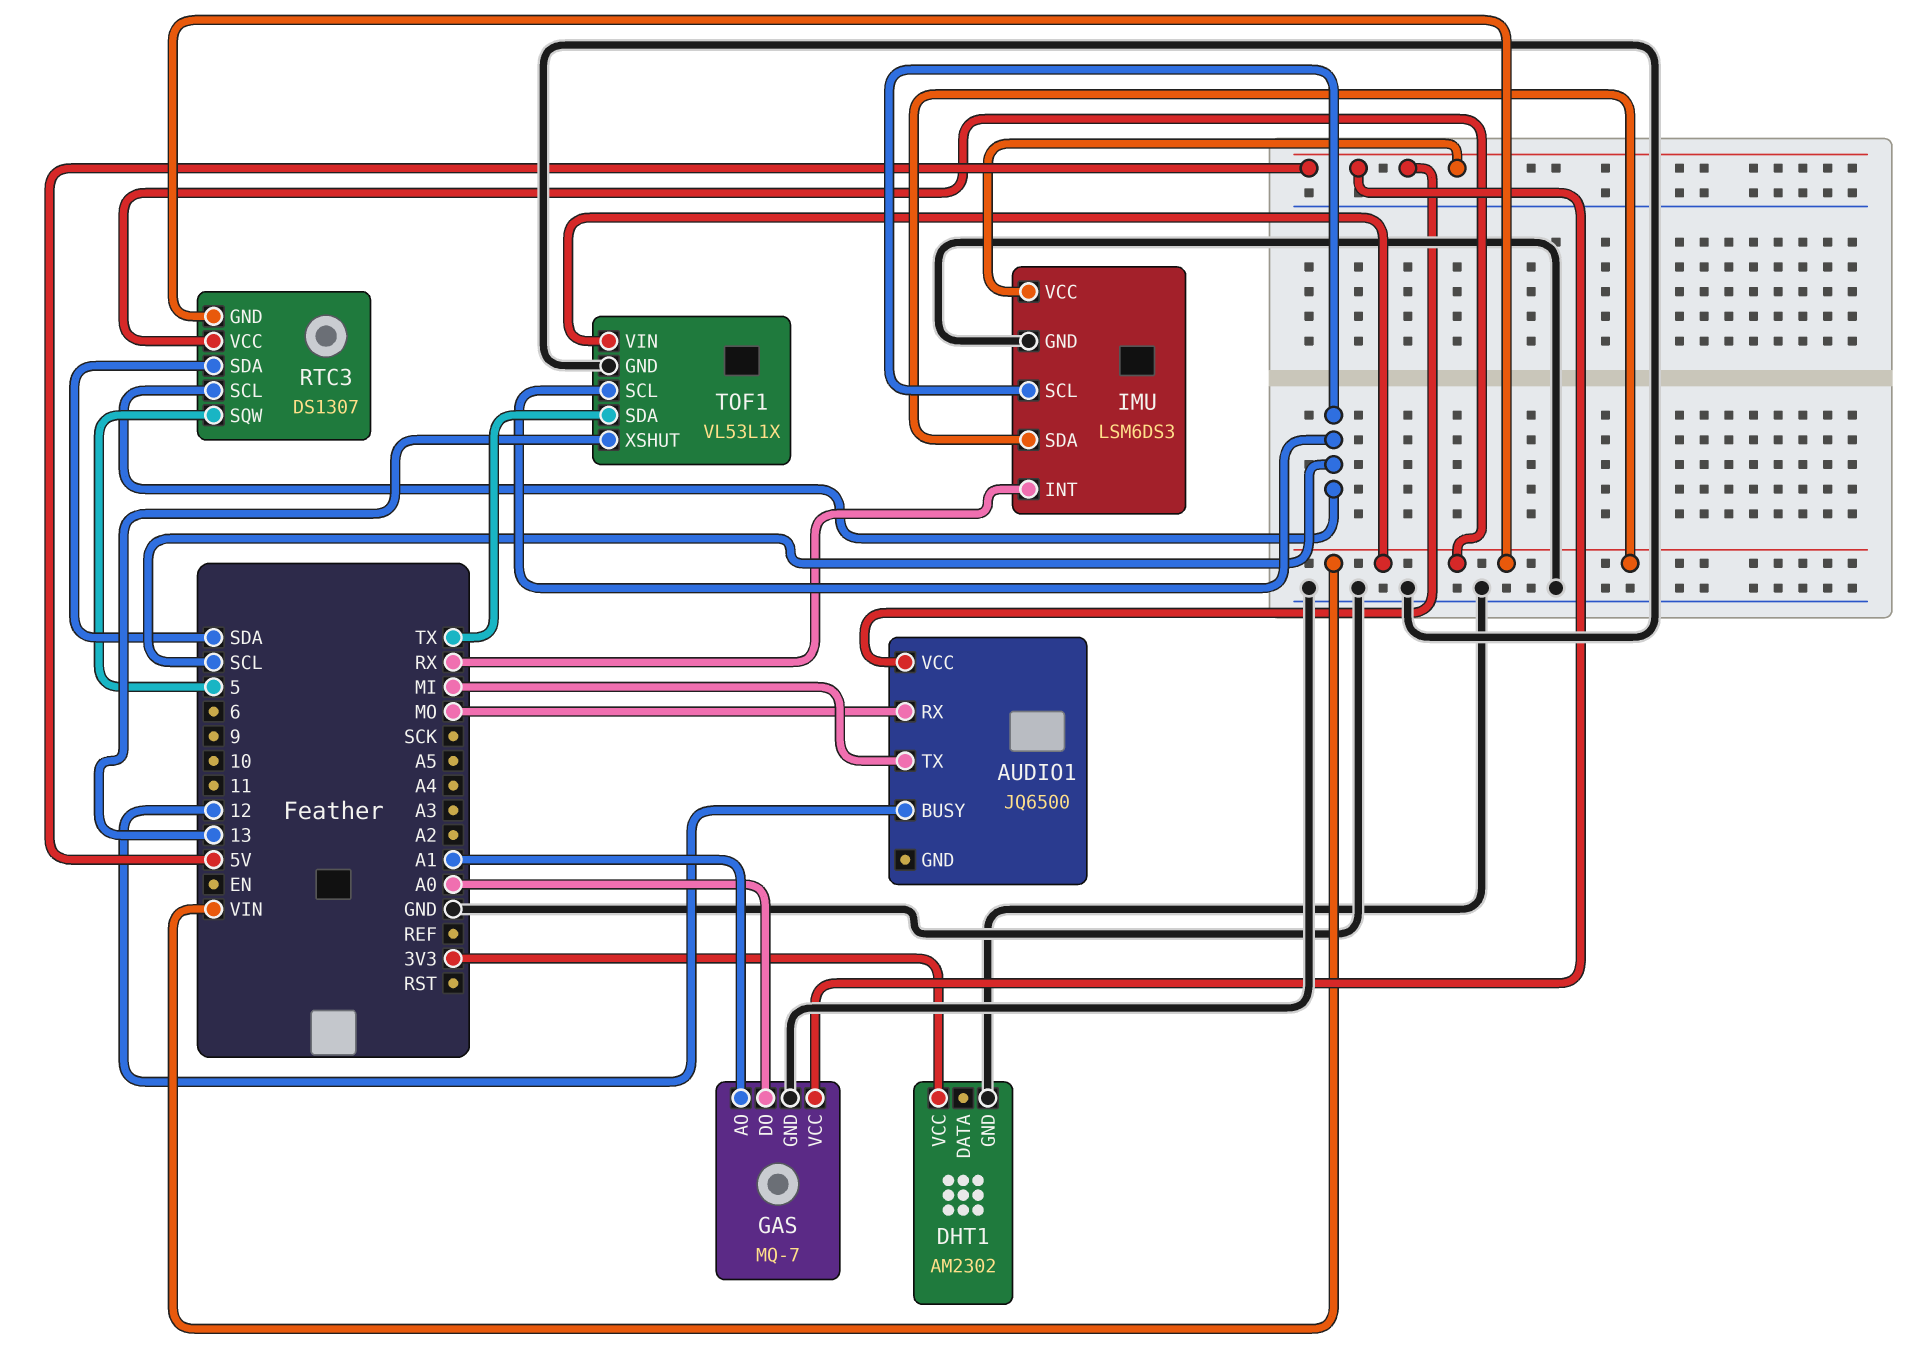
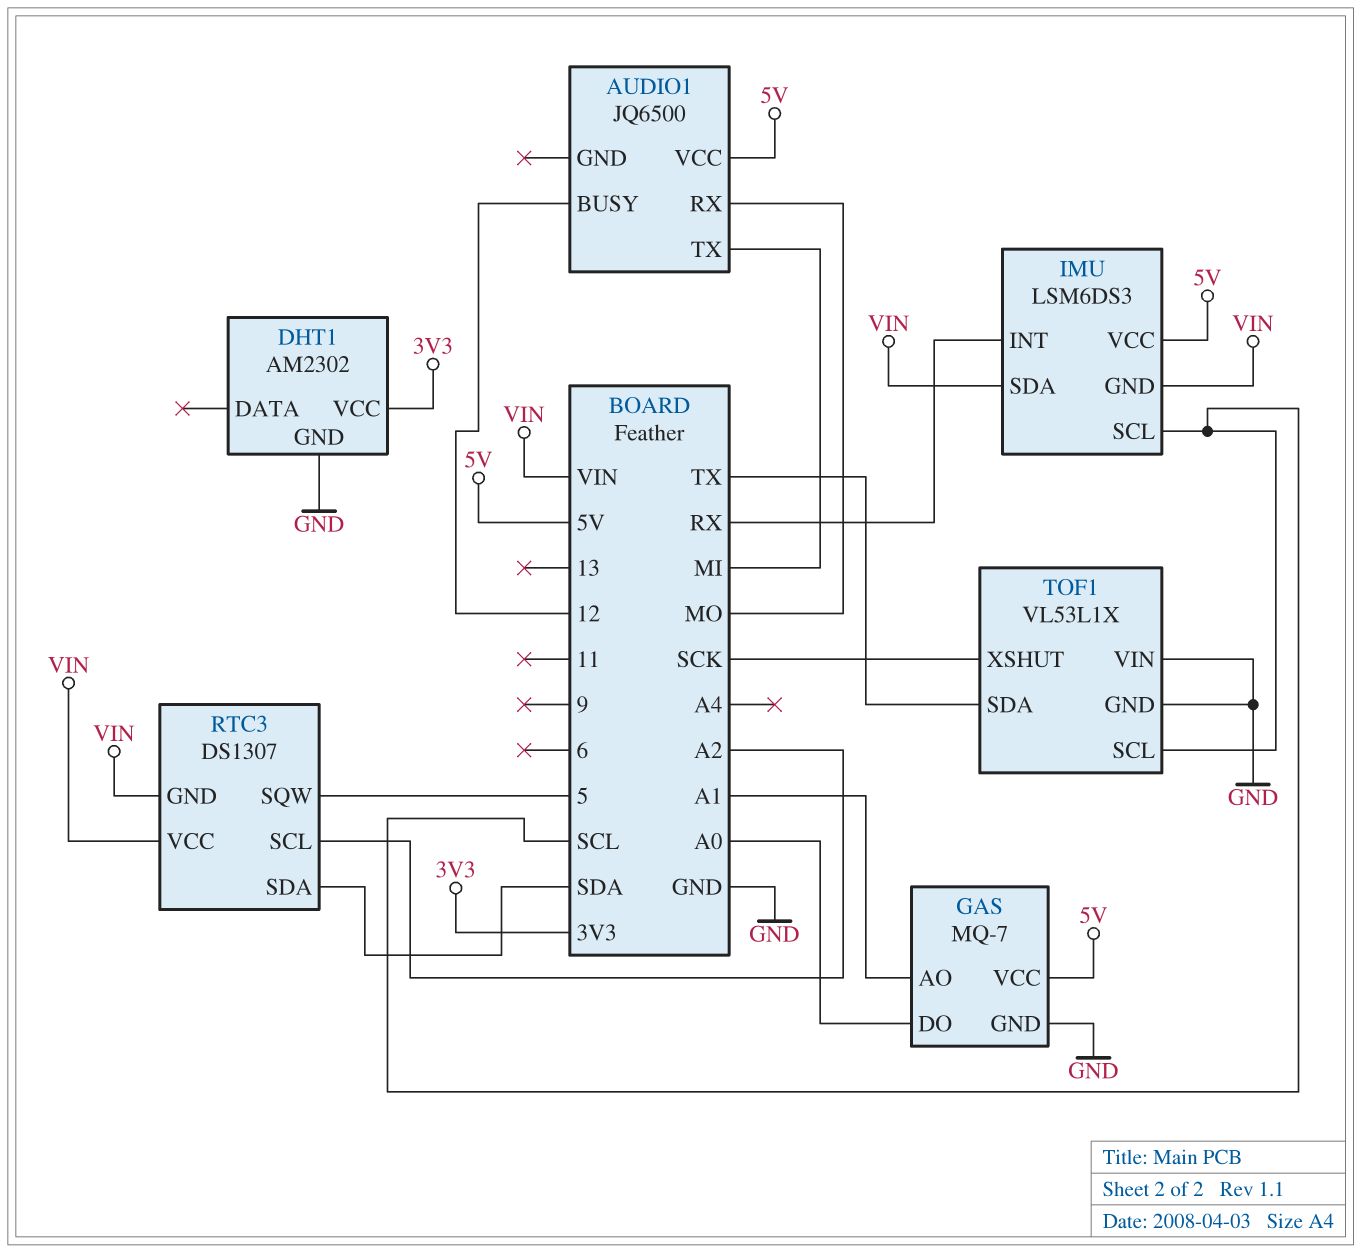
IMU pin GND: GND -> VIN
RTC3 pin SCL: SCL -> A2
TOF1 pin VIN: VIN -> GND
TOF1 pin XSHUT: 13 -> SCK

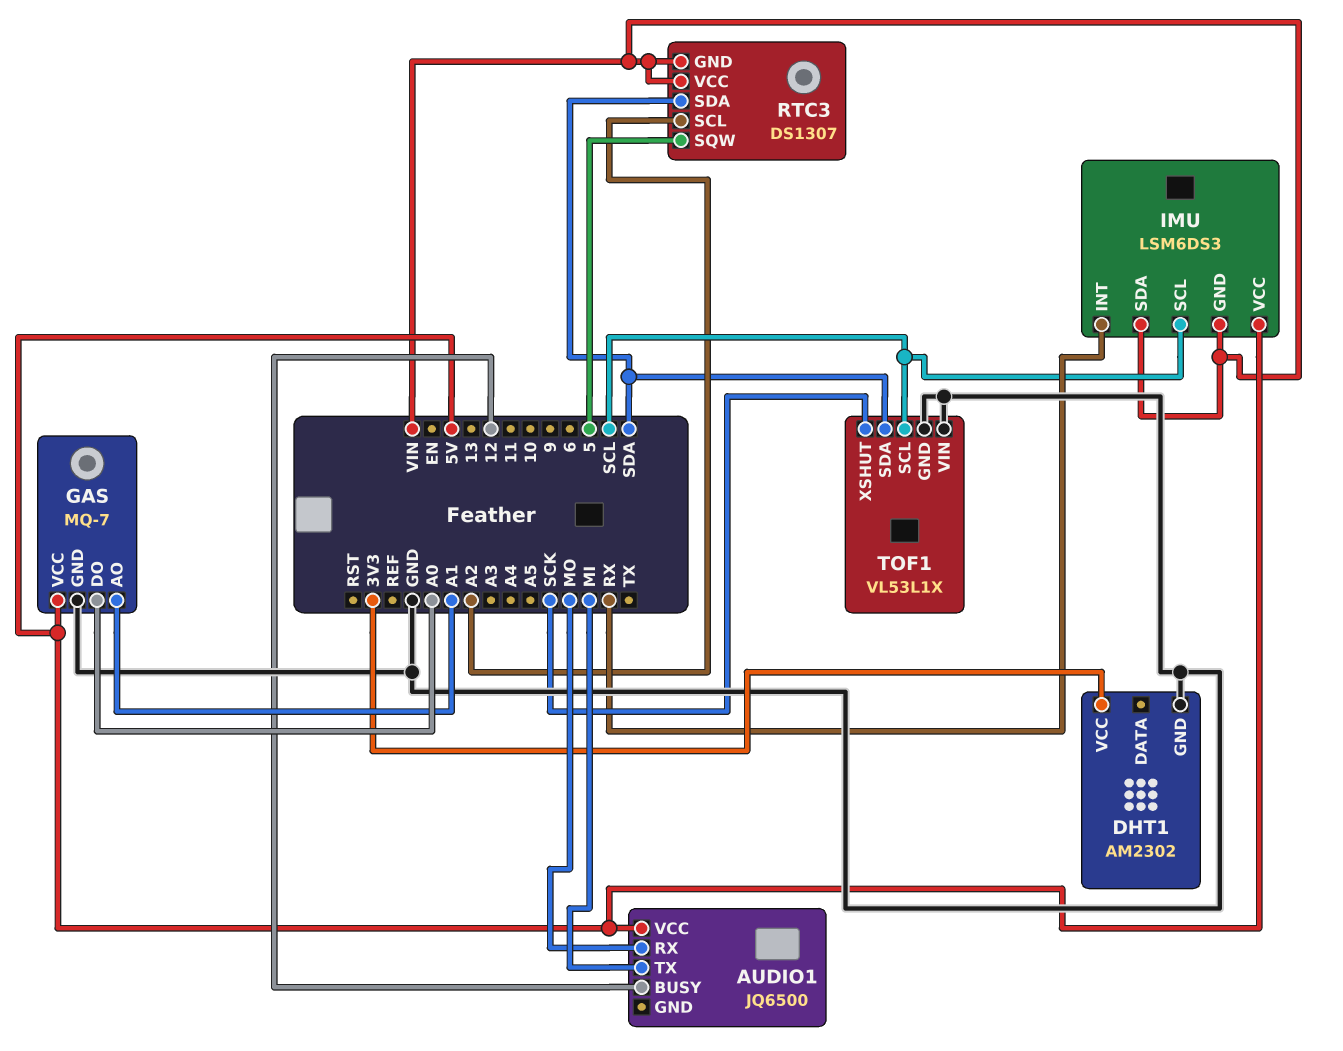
TOF1 pin SDA: TX -> SDA

